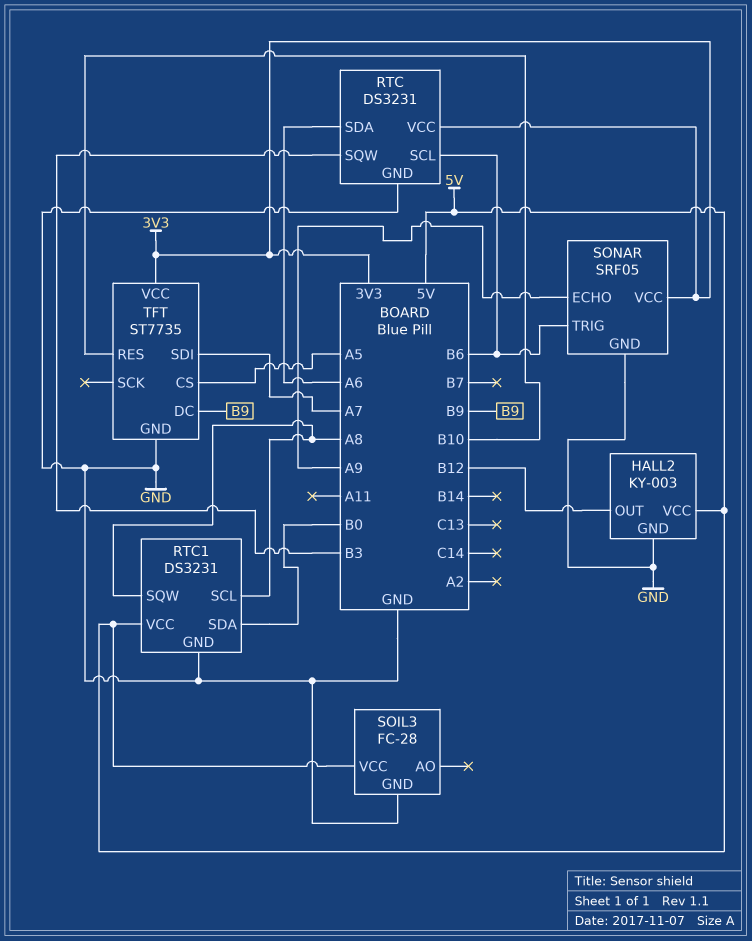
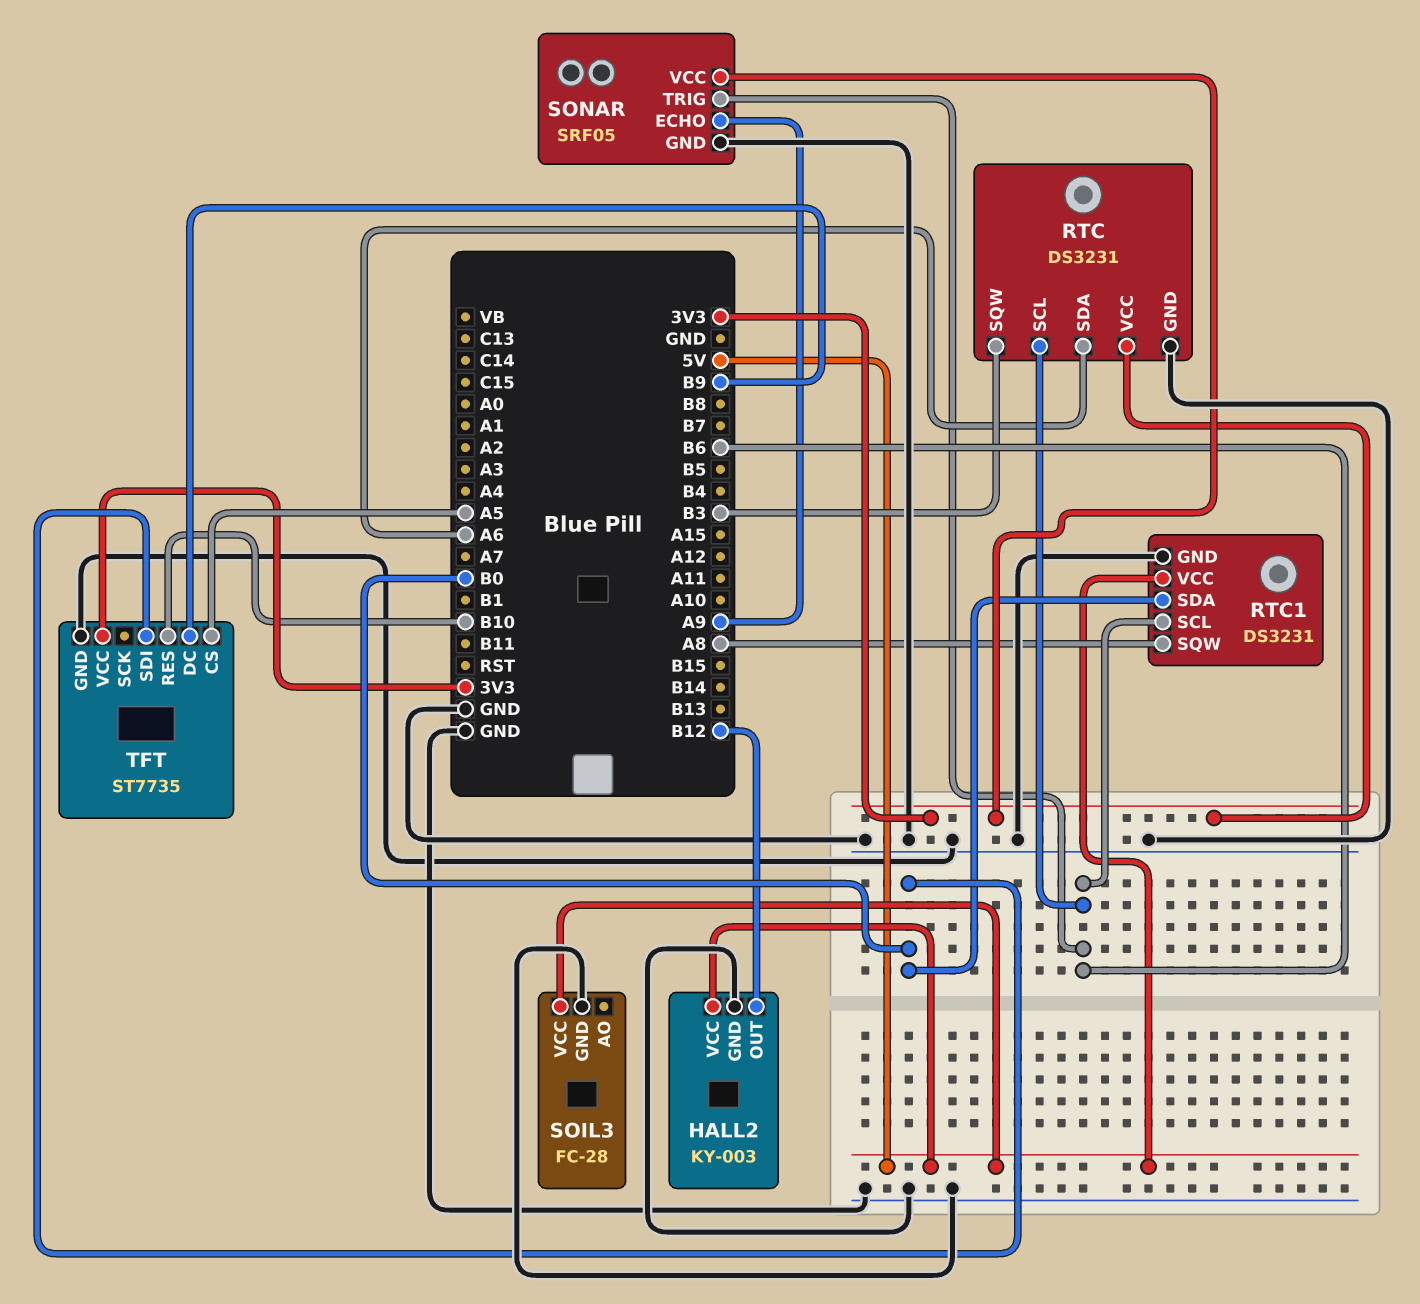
RTC1 pin SCL: A8 -> B6
TFT pin SDI: A7 -> B0

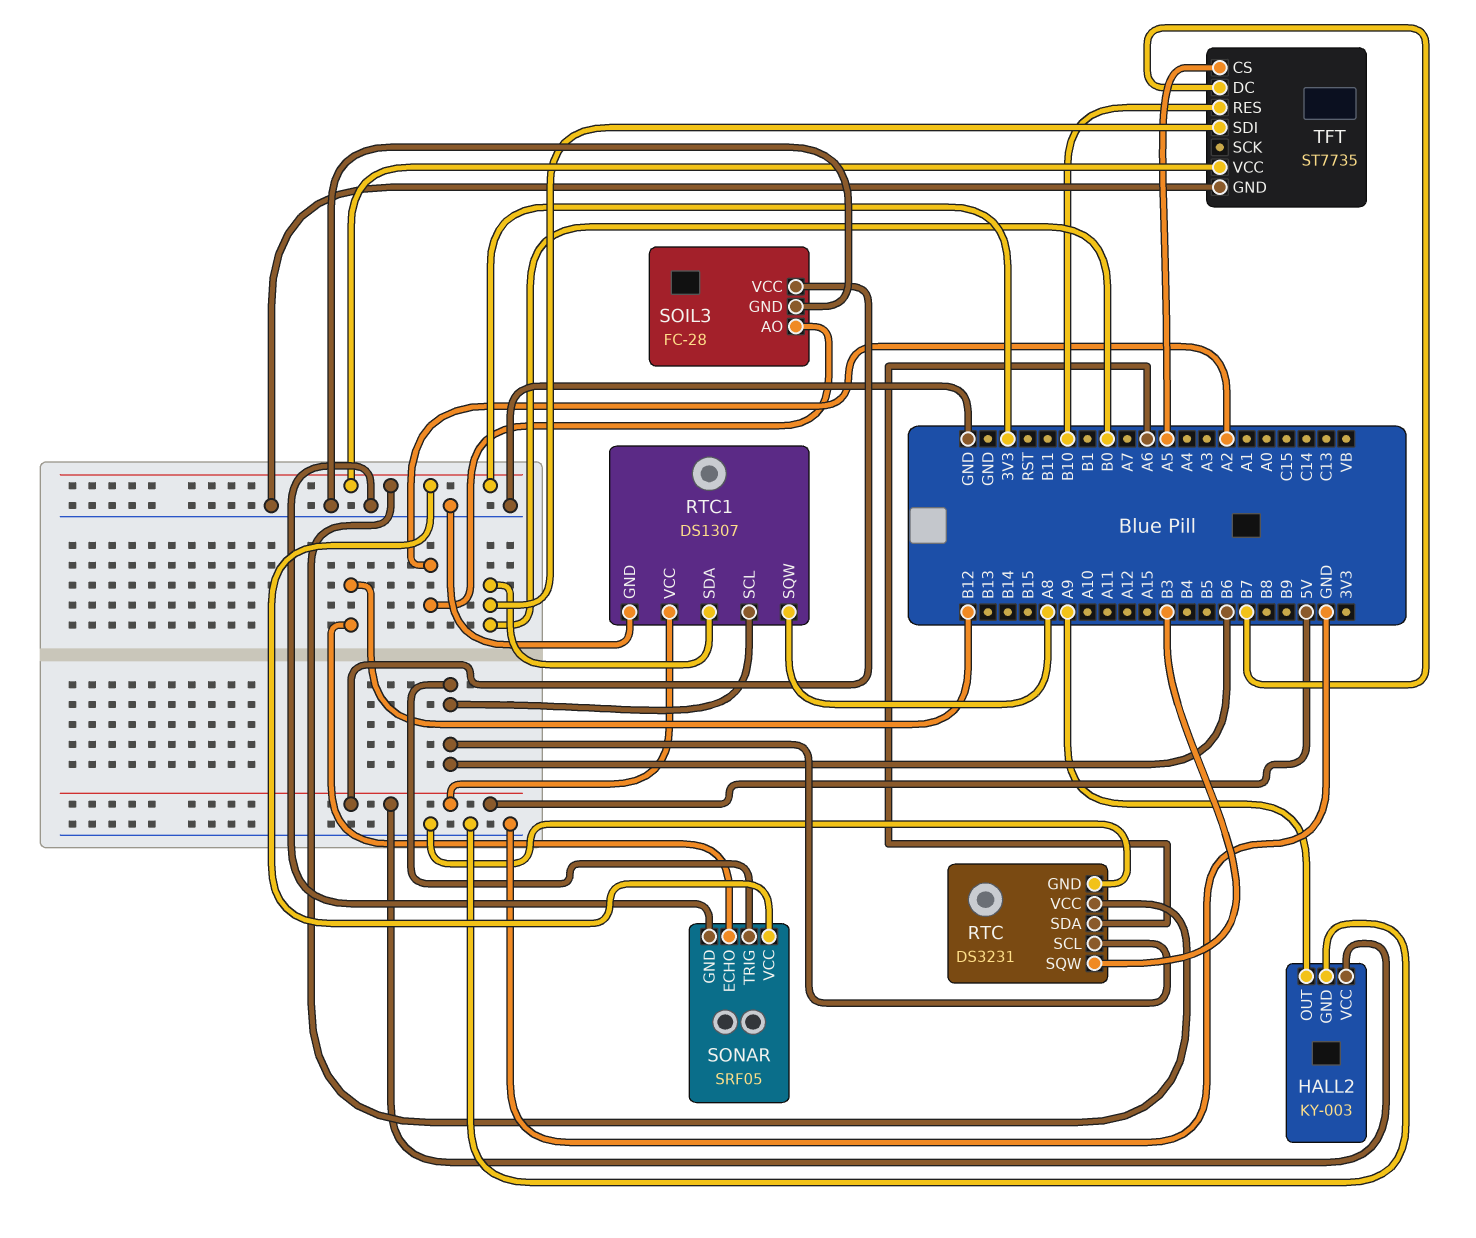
HALL2 pin OUT: B12 -> A9
RTC1: DS3231 -> DS1307
SOIL3 pin AO: none -> A2
SONAR pin ECHO: A9 -> B12
TFT pin DC: B9 -> B7

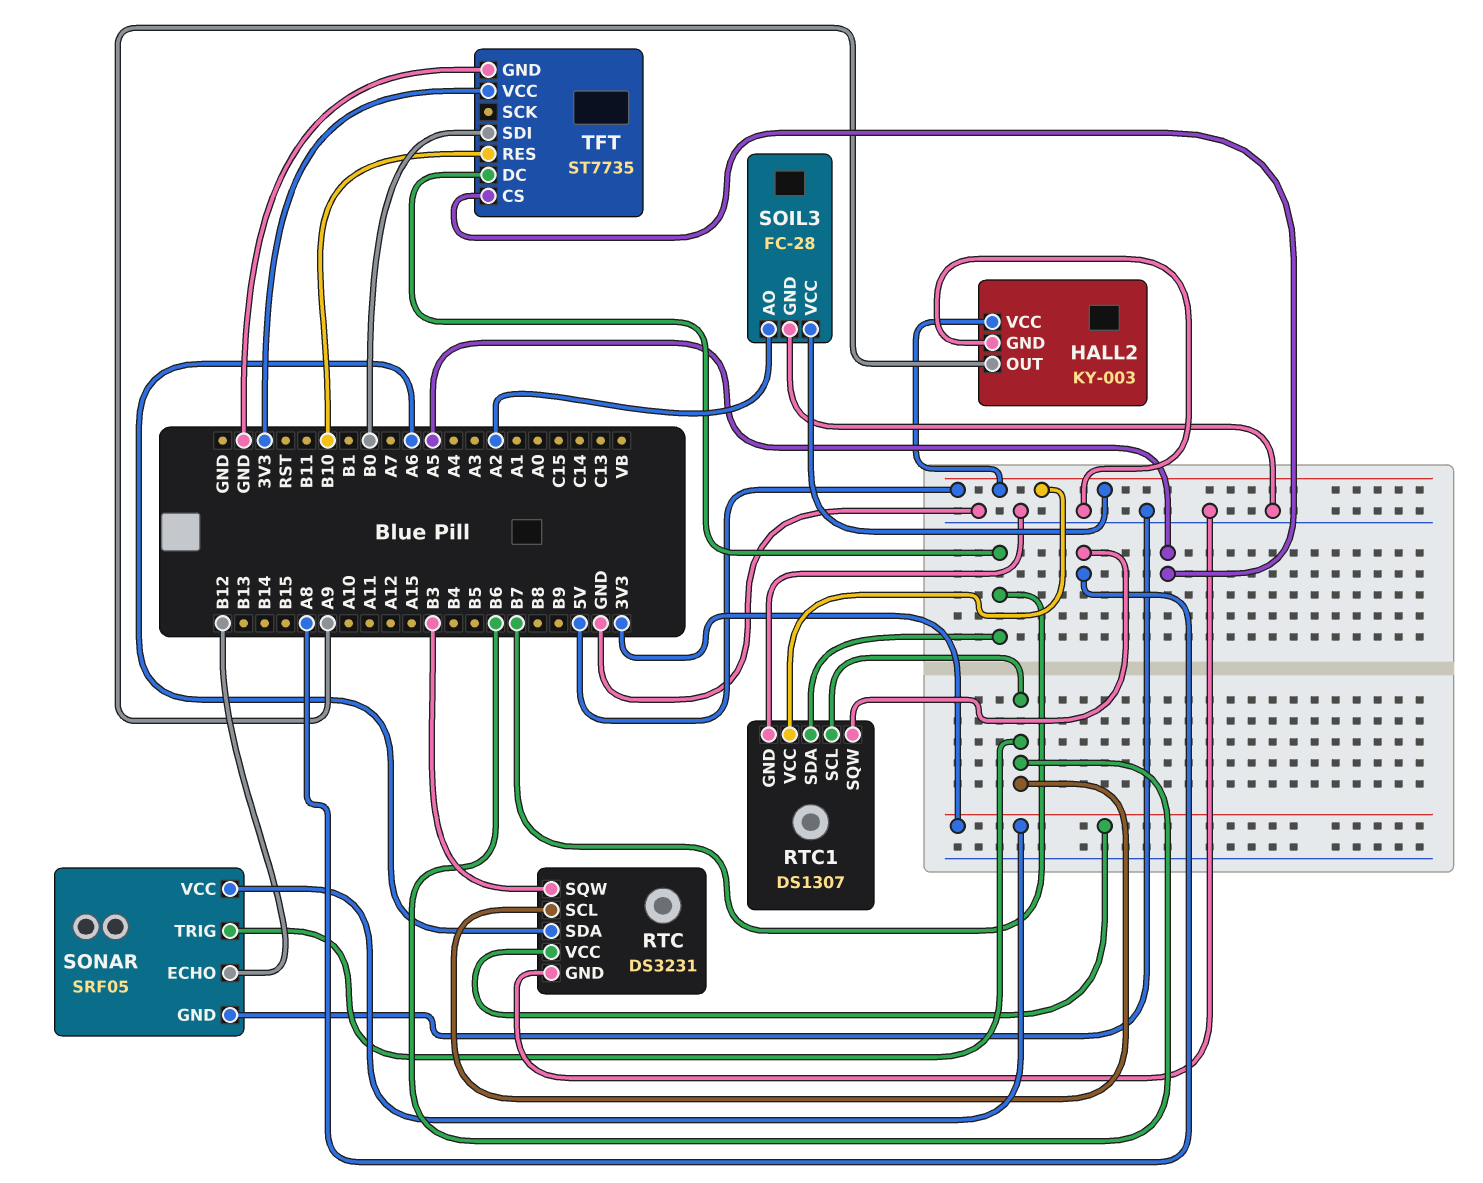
RTC1 pin SDA: B0 -> B7

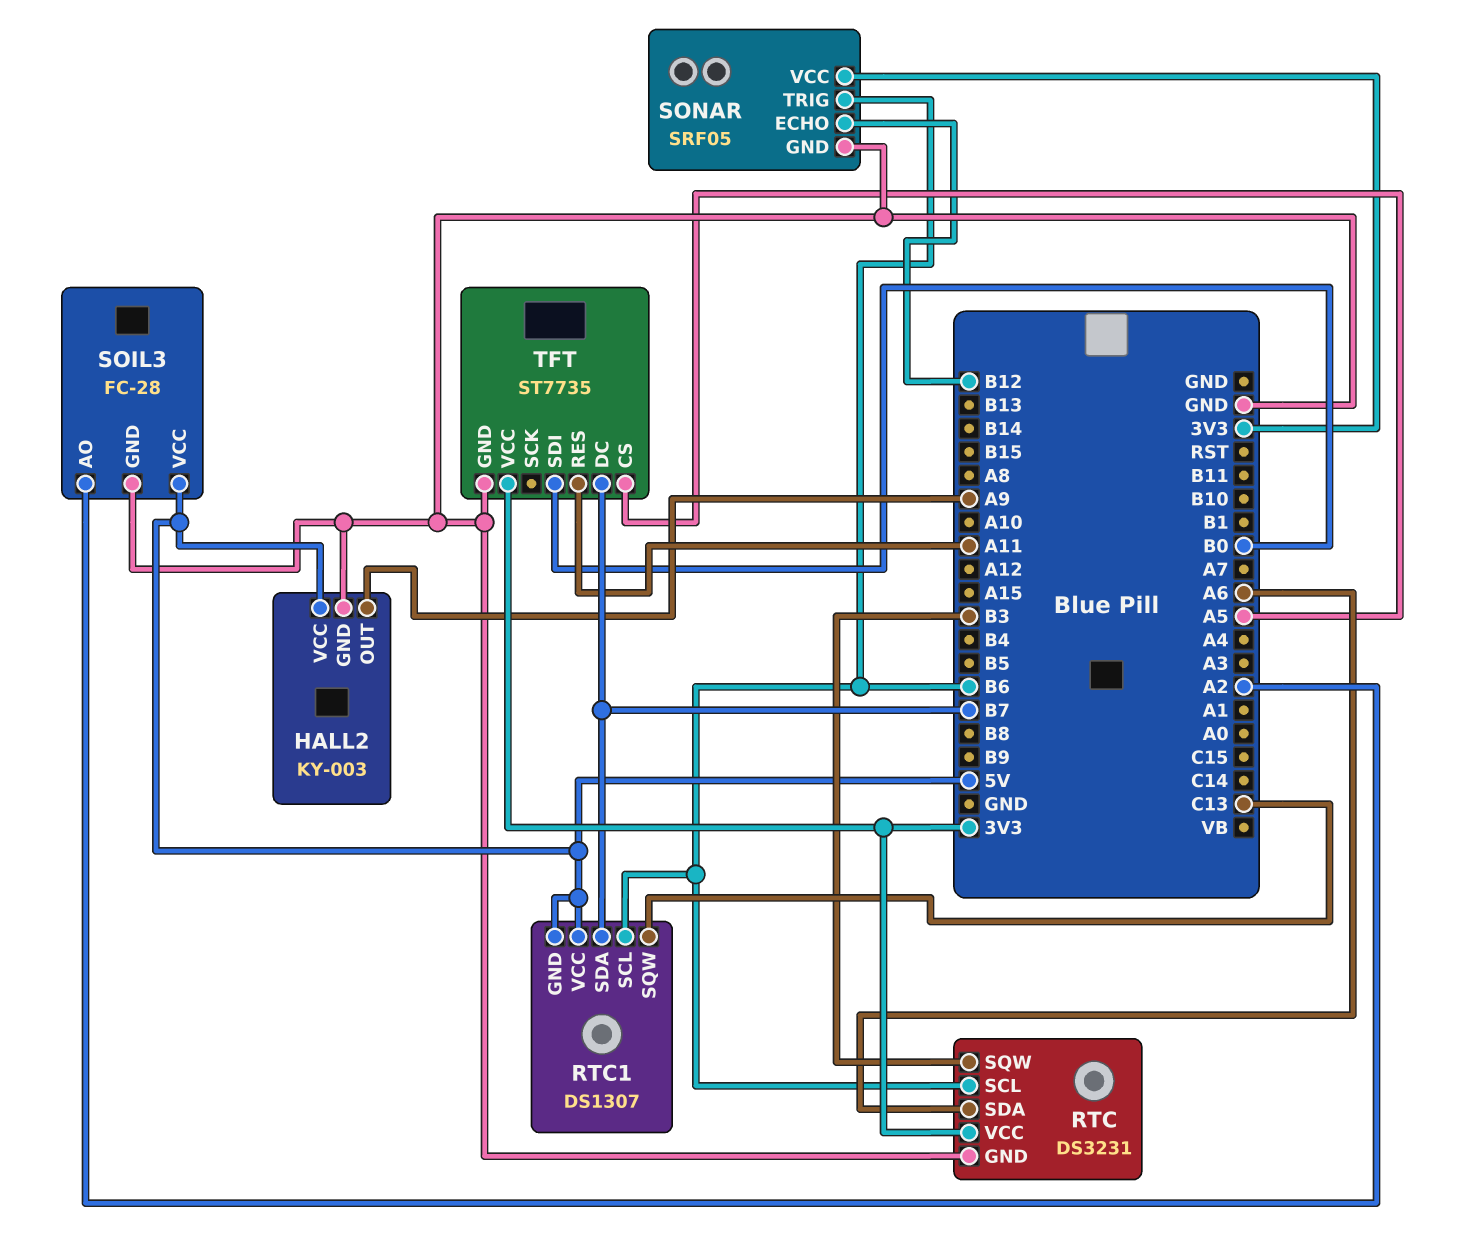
RTC1 pin GND: GND -> 5V
RTC1 pin SQW: A8 -> C13
TFT pin RES: B10 -> A11

